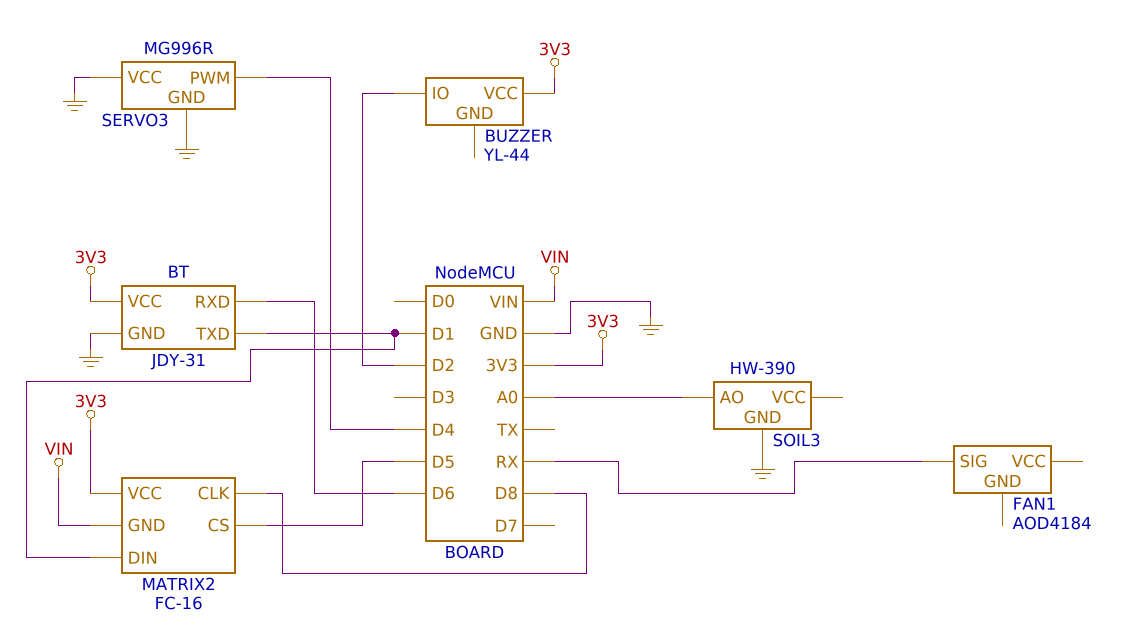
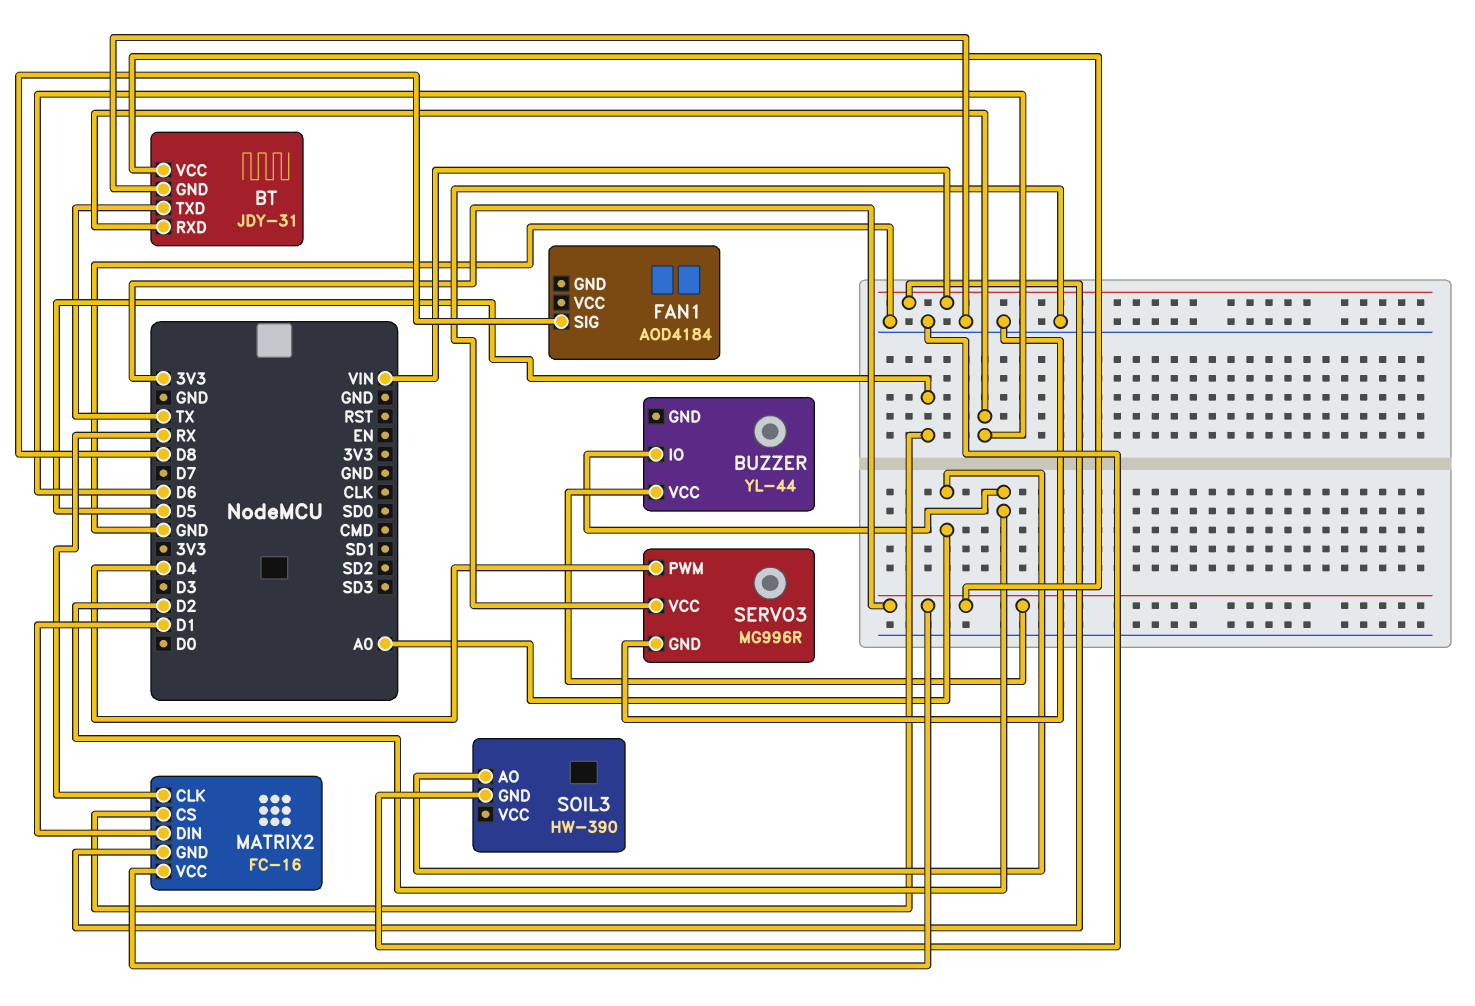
BT pin TXD: D1 -> TX
FAN1 pin SIG: RX -> D8
MATRIX2 pin CLK: D8 -> RX

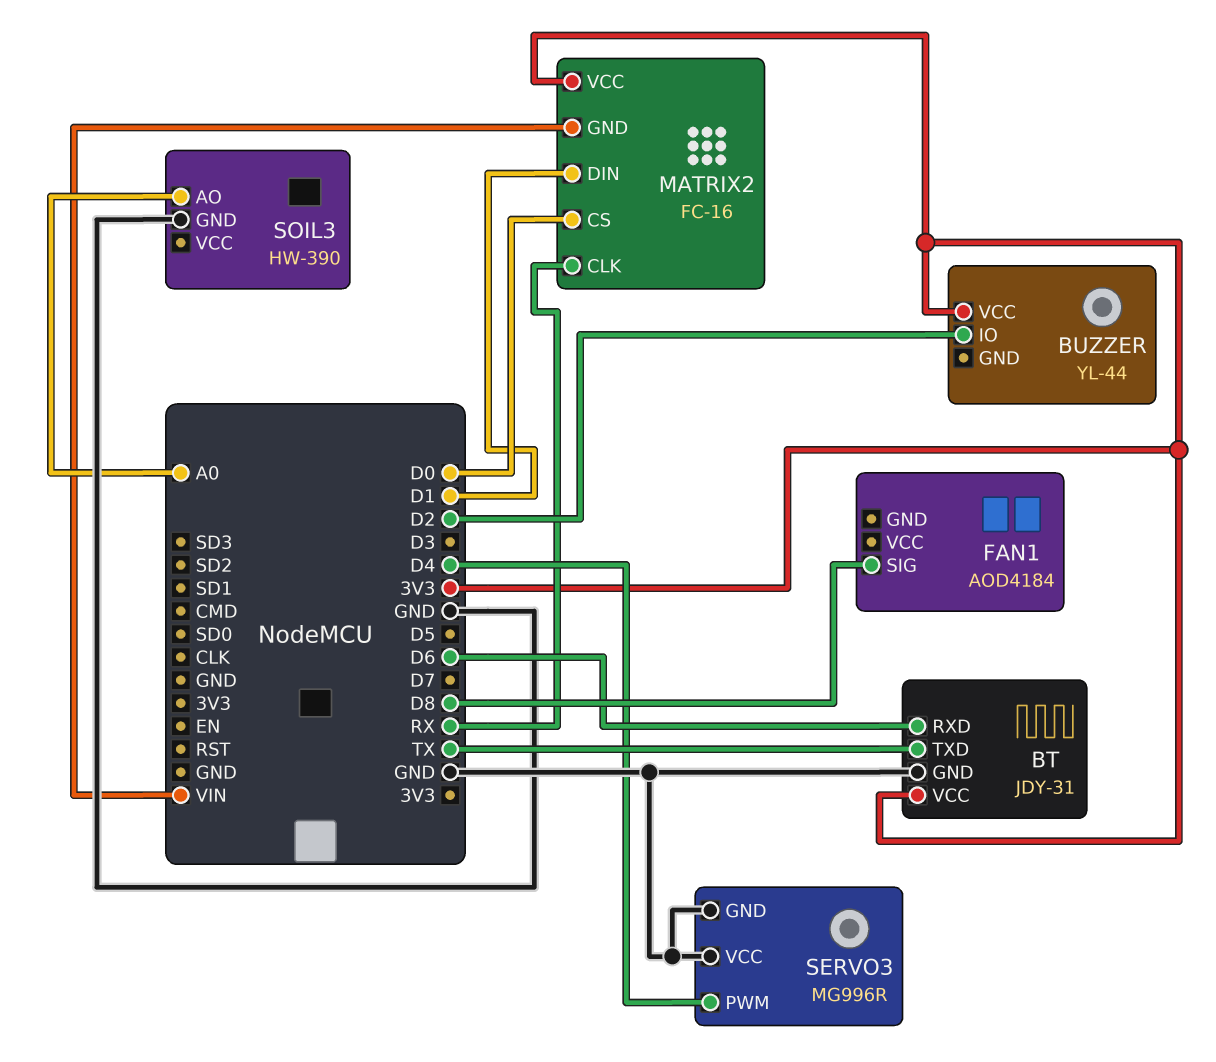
MATRIX2 pin CS: D5 -> D0

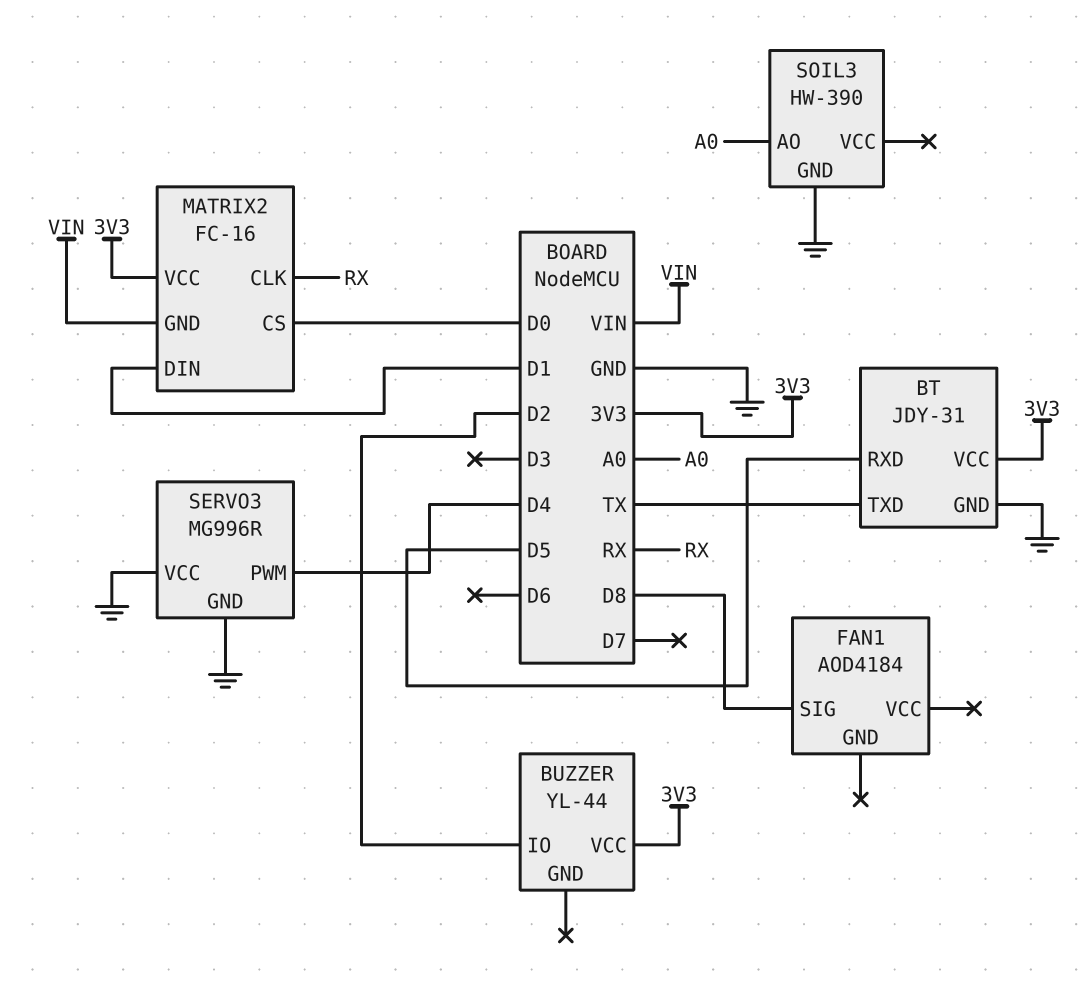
BT pin RXD: D6 -> D5

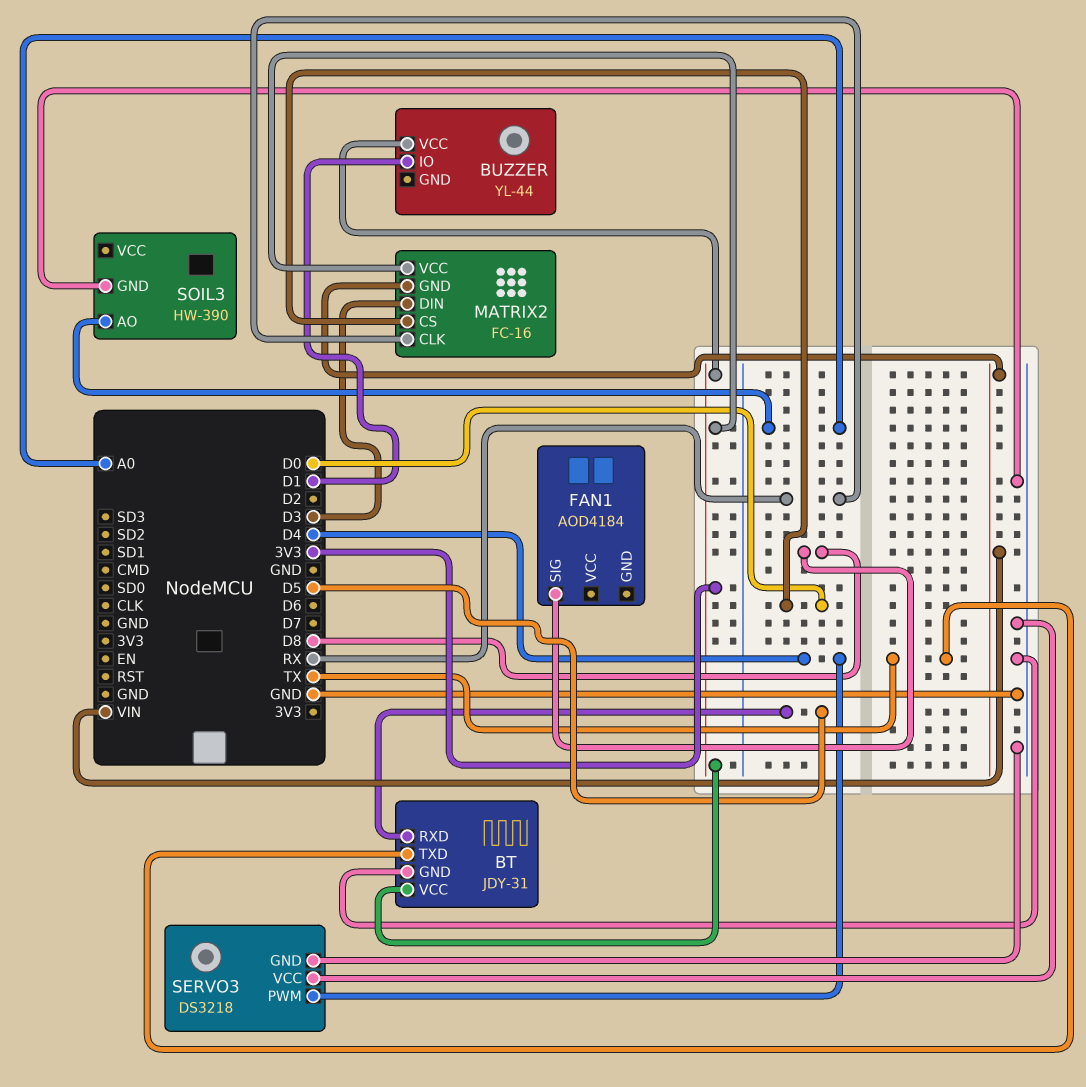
BUZZER pin IO: D2 -> D1
MATRIX2 pin DIN: D1 -> D3
SERVO3: MG996R -> DS3218

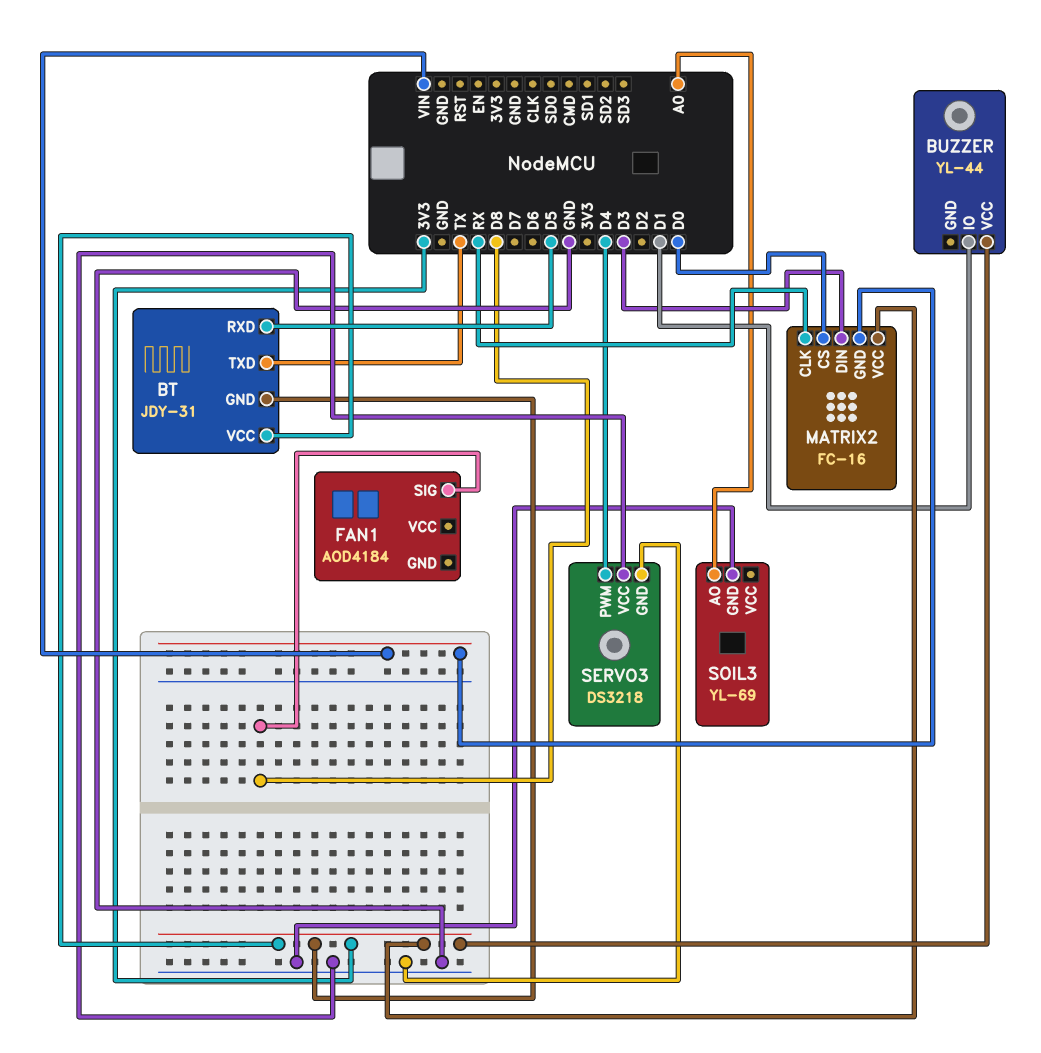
BT pin GND: GND -> 3V3
SOIL3: HW-390 -> YL-69

